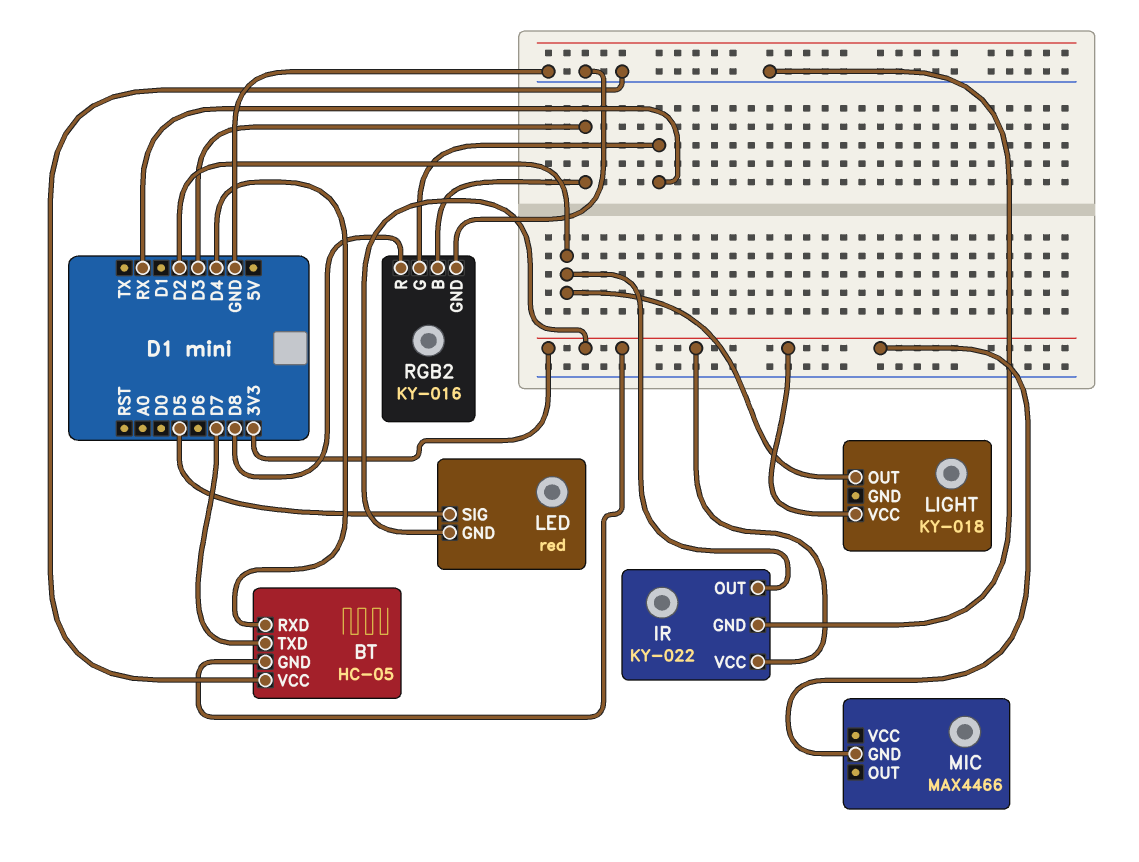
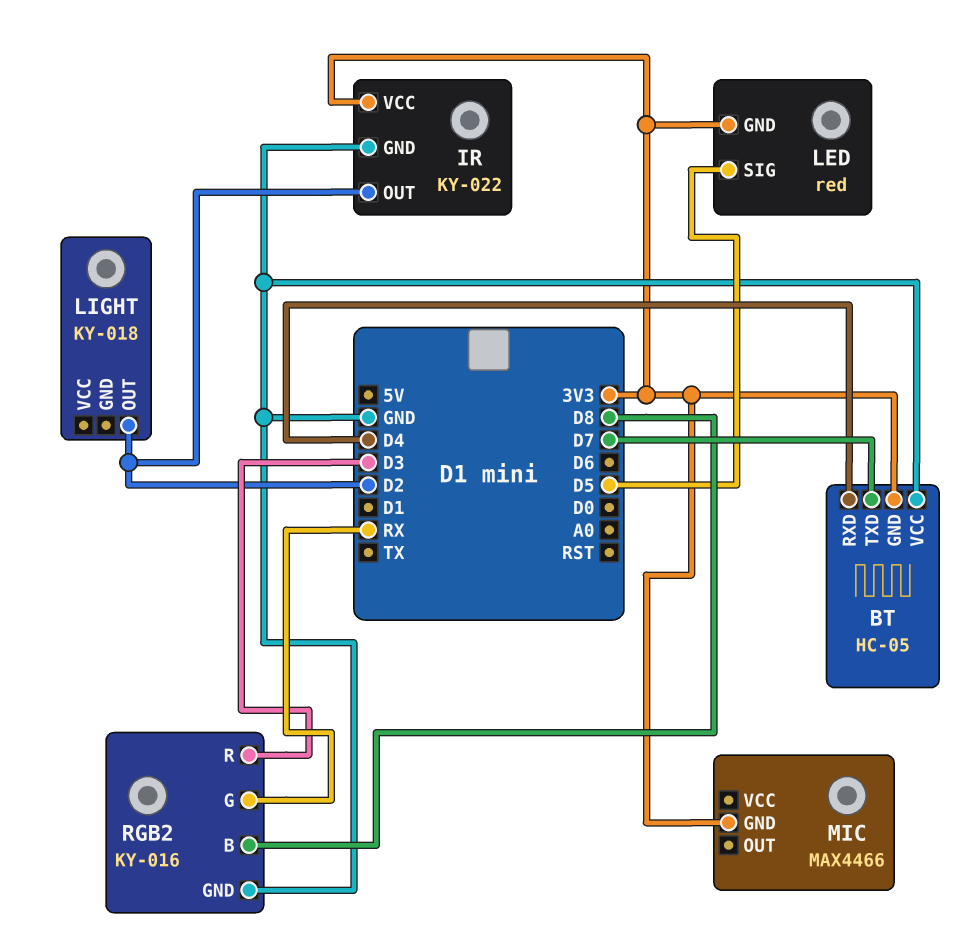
LIGHT pin VCC: 3V3 -> none
RGB2 pin B: D3 -> D8
RGB2 pin R: D8 -> D3

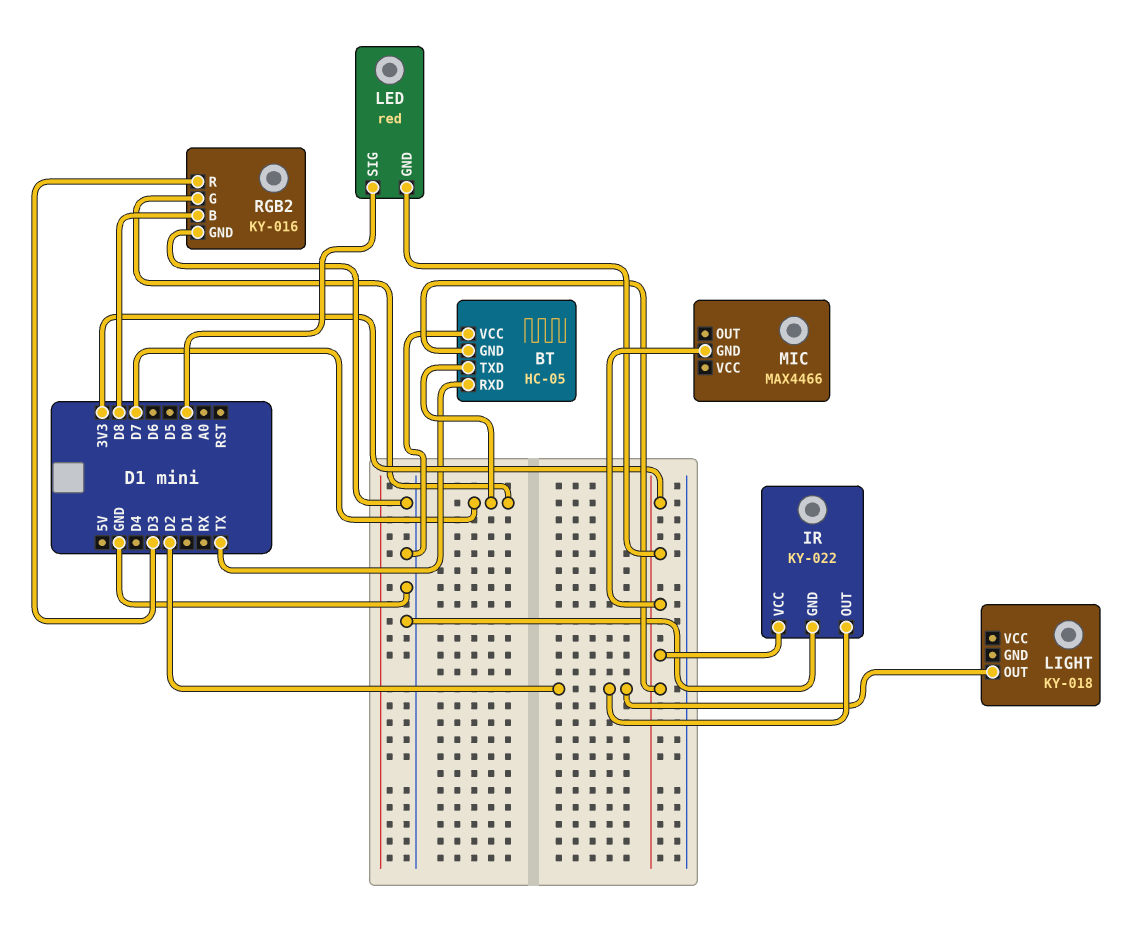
BT pin RXD: D4 -> TX
LED pin SIG: D5 -> D0
RGB2 pin G: RX -> D7

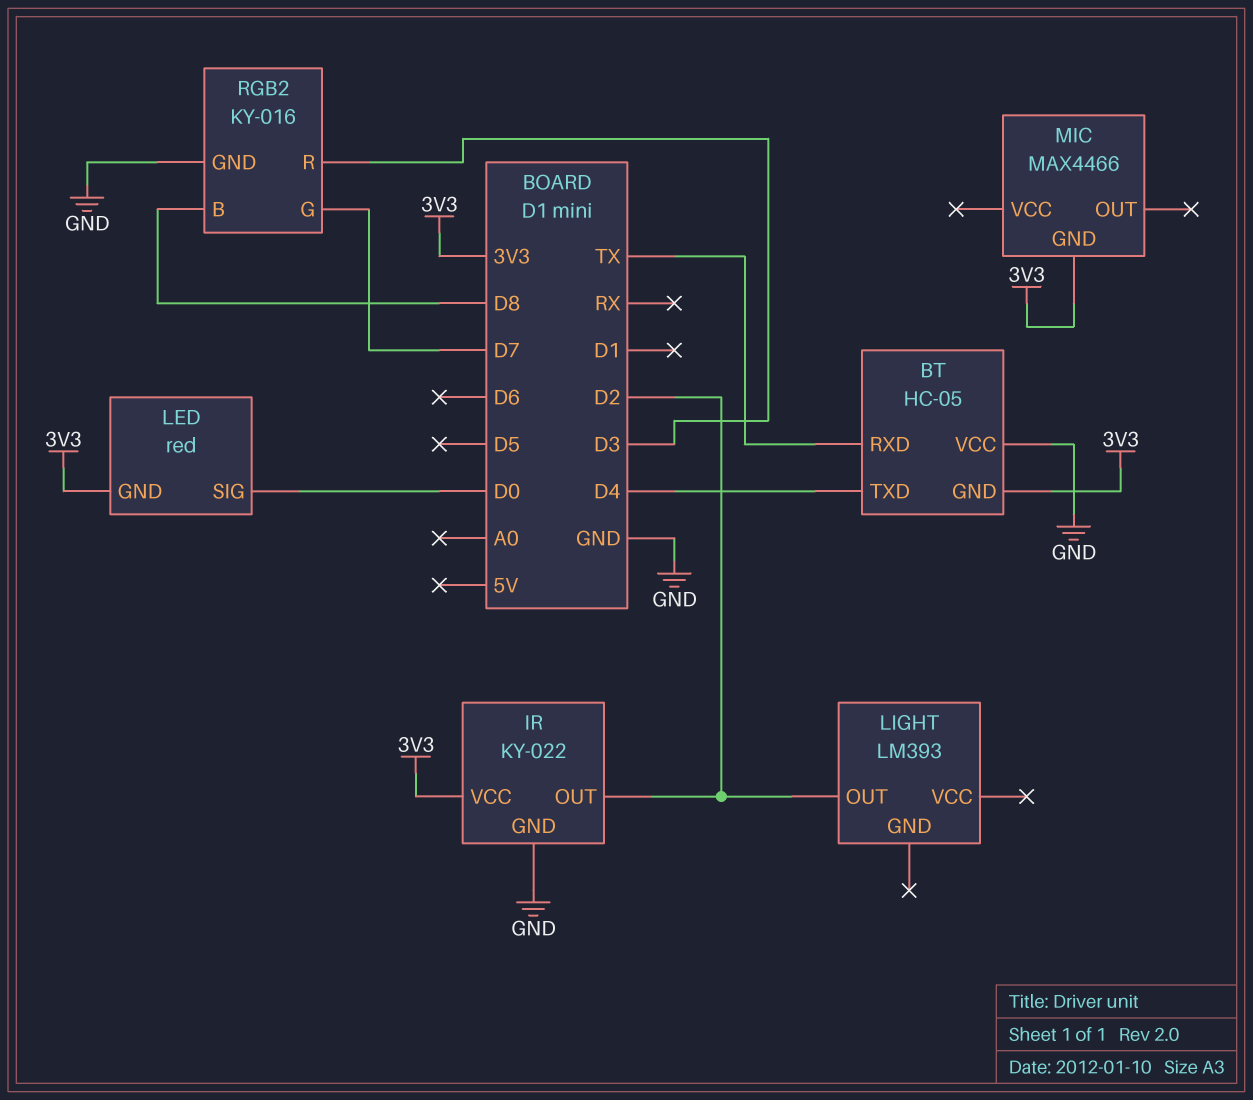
BT pin TXD: D7 -> D4
LIGHT: KY-018 -> LM393

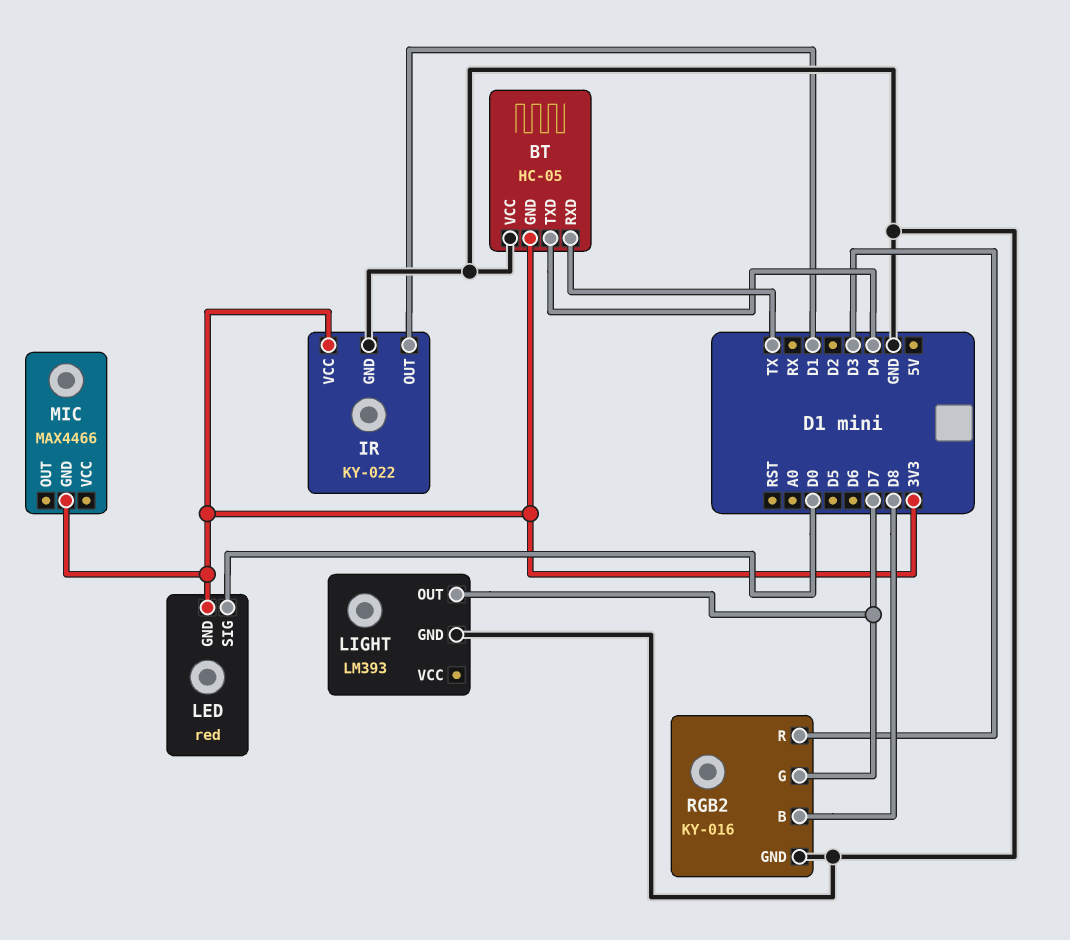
IR pin OUT: D2 -> D1
LIGHT pin GND: none -> GND
LIGHT pin OUT: D2 -> D7

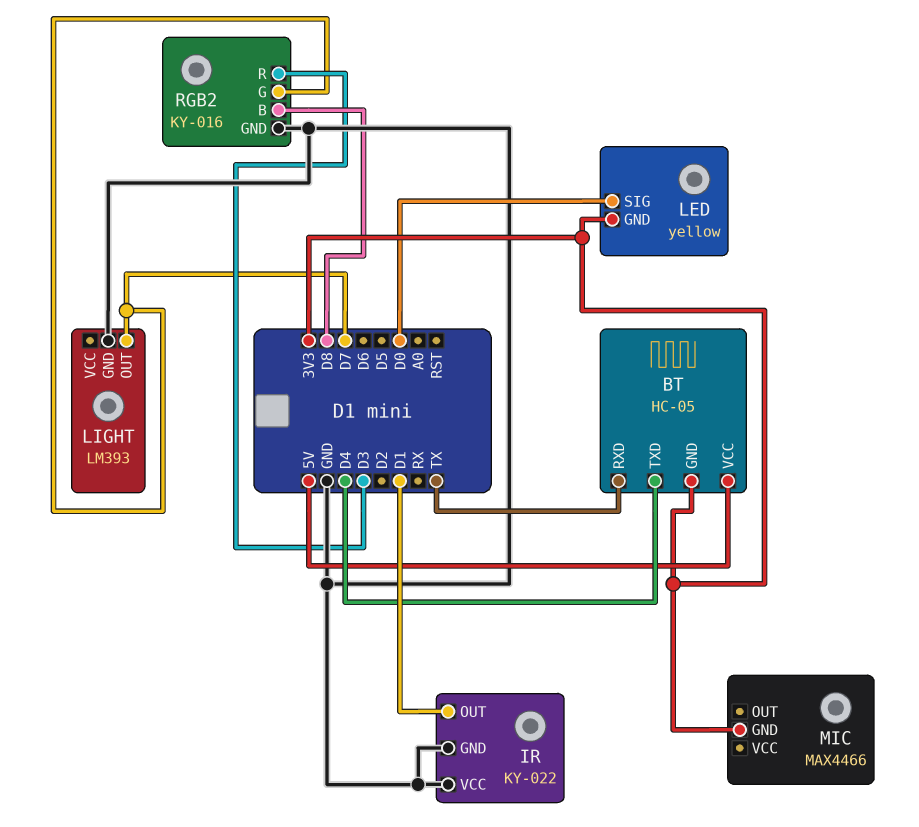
BT pin VCC: GND -> 5V
IR pin VCC: 3V3 -> GND
LED: red -> yellow

